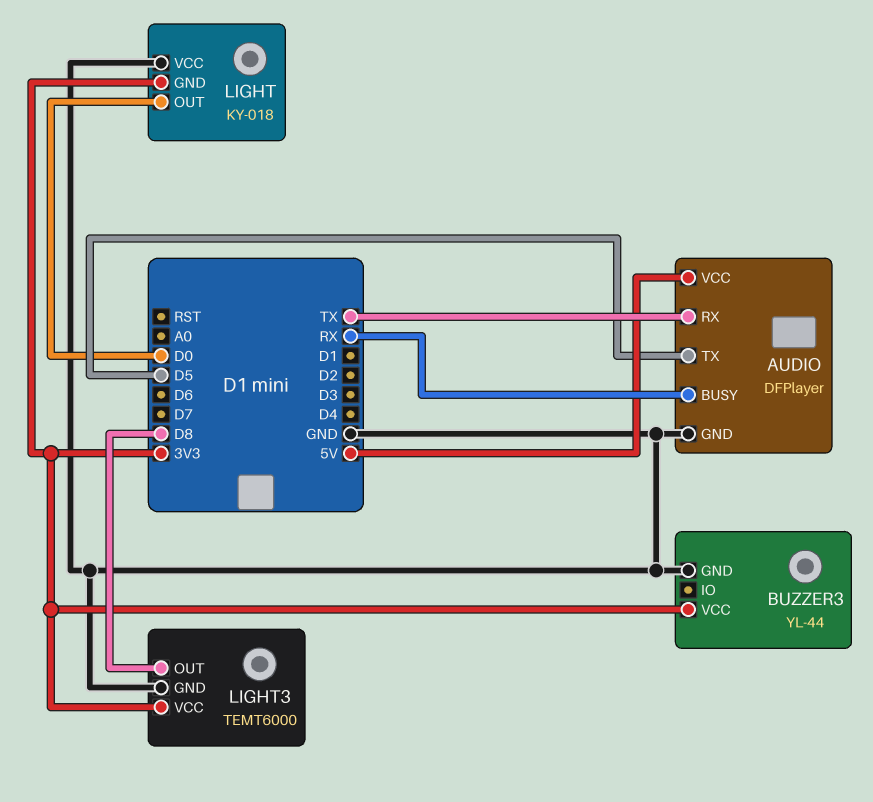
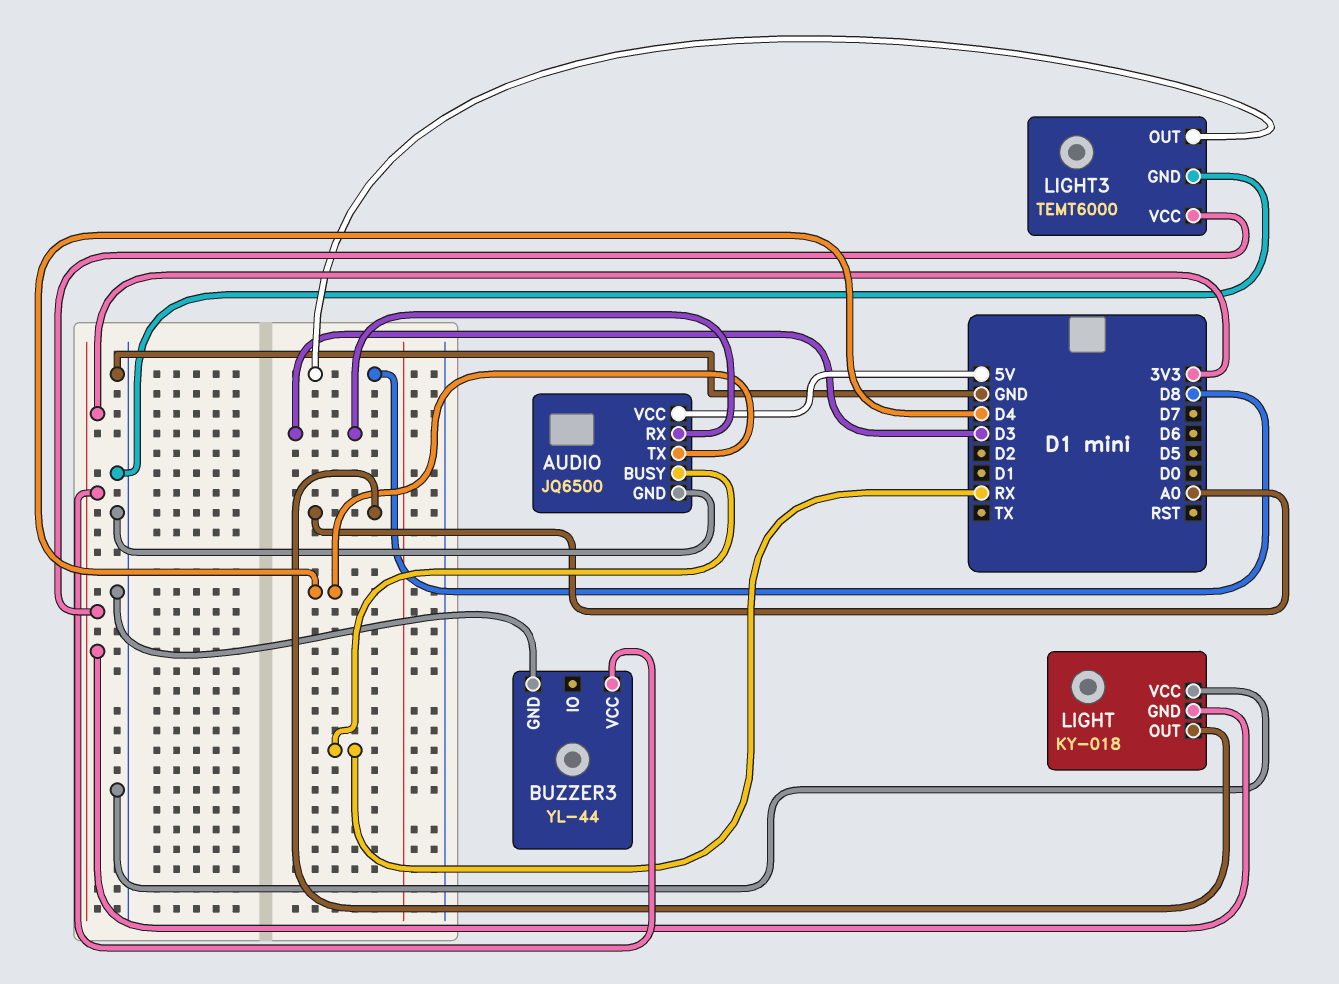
AUDIO: DFPlayer -> JQ6500
AUDIO pin RX: TX -> D3
AUDIO pin TX: D5 -> D4
LIGHT pin OUT: D0 -> A0

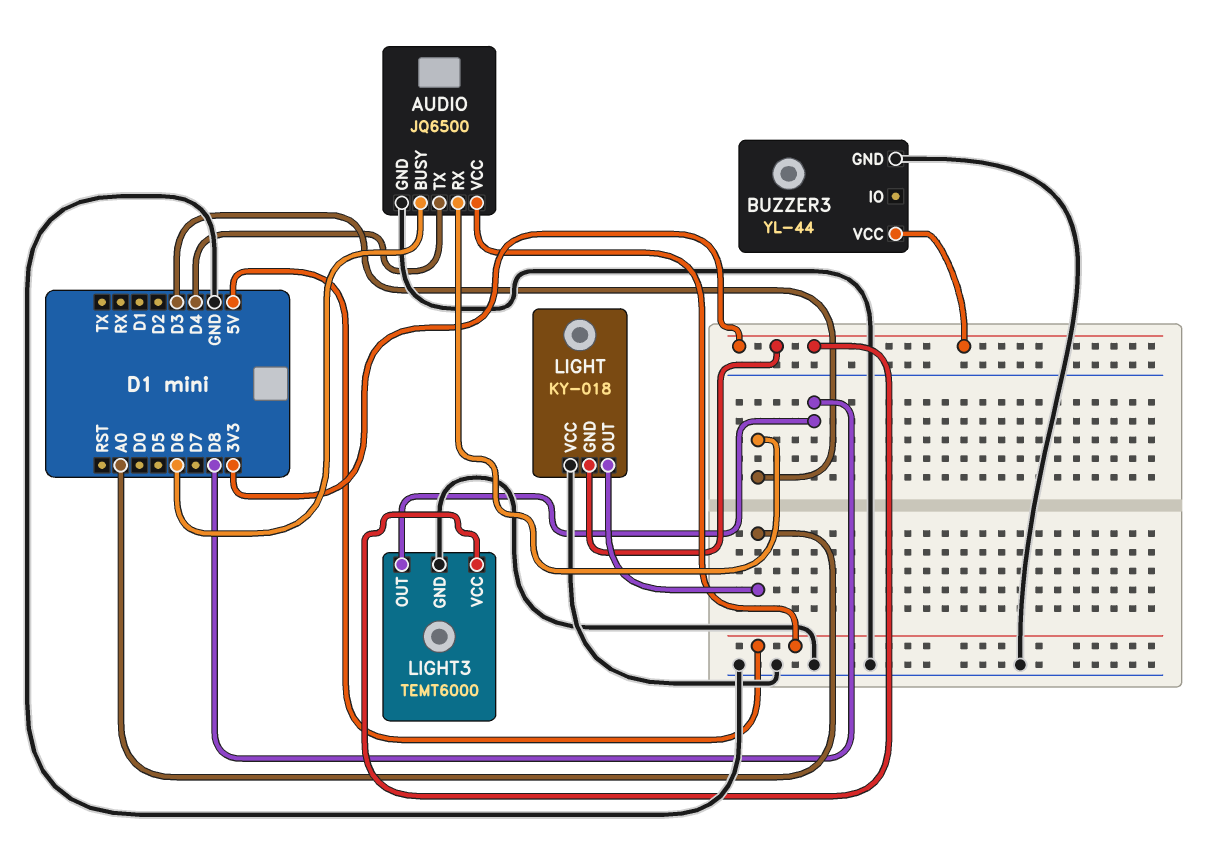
AUDIO pin BUSY: RX -> D6

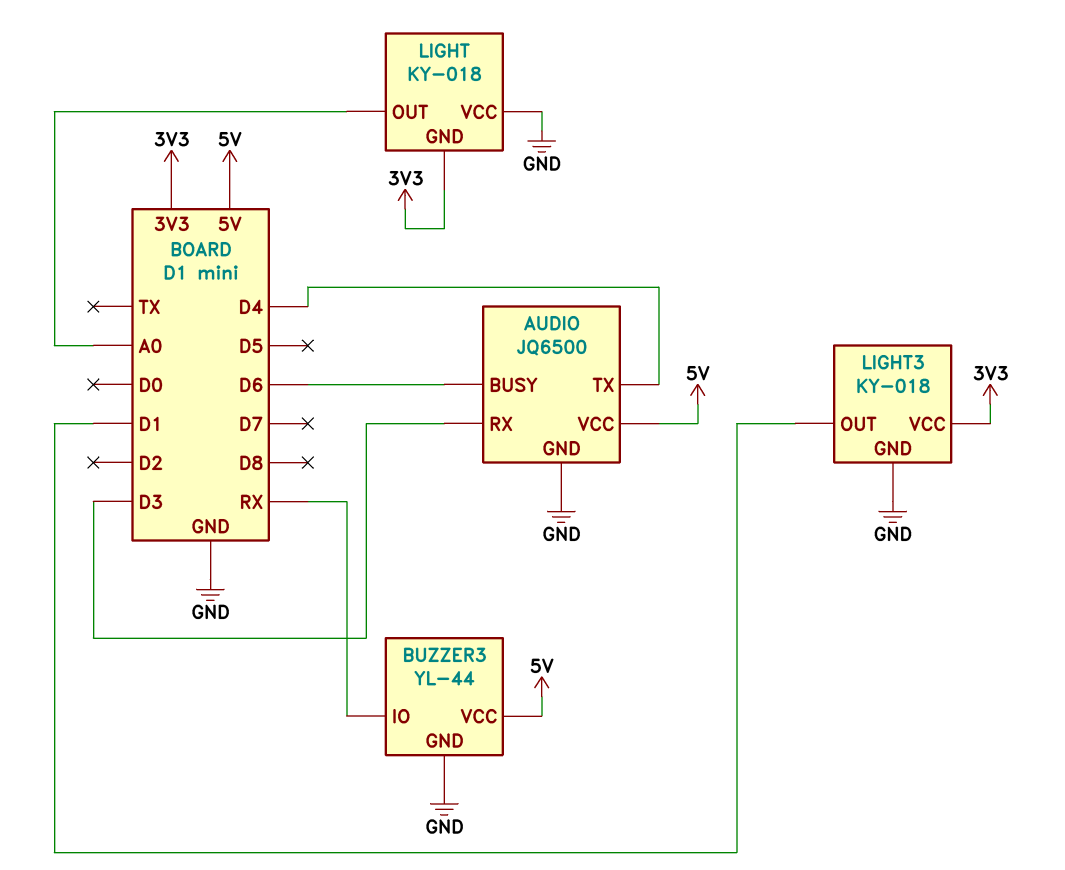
BUZZER3 pin IO: none -> RX
BUZZER3 pin VCC: 3V3 -> 5V
LIGHT3: TEMT6000 -> KY-018
LIGHT3 pin OUT: D8 -> D1

